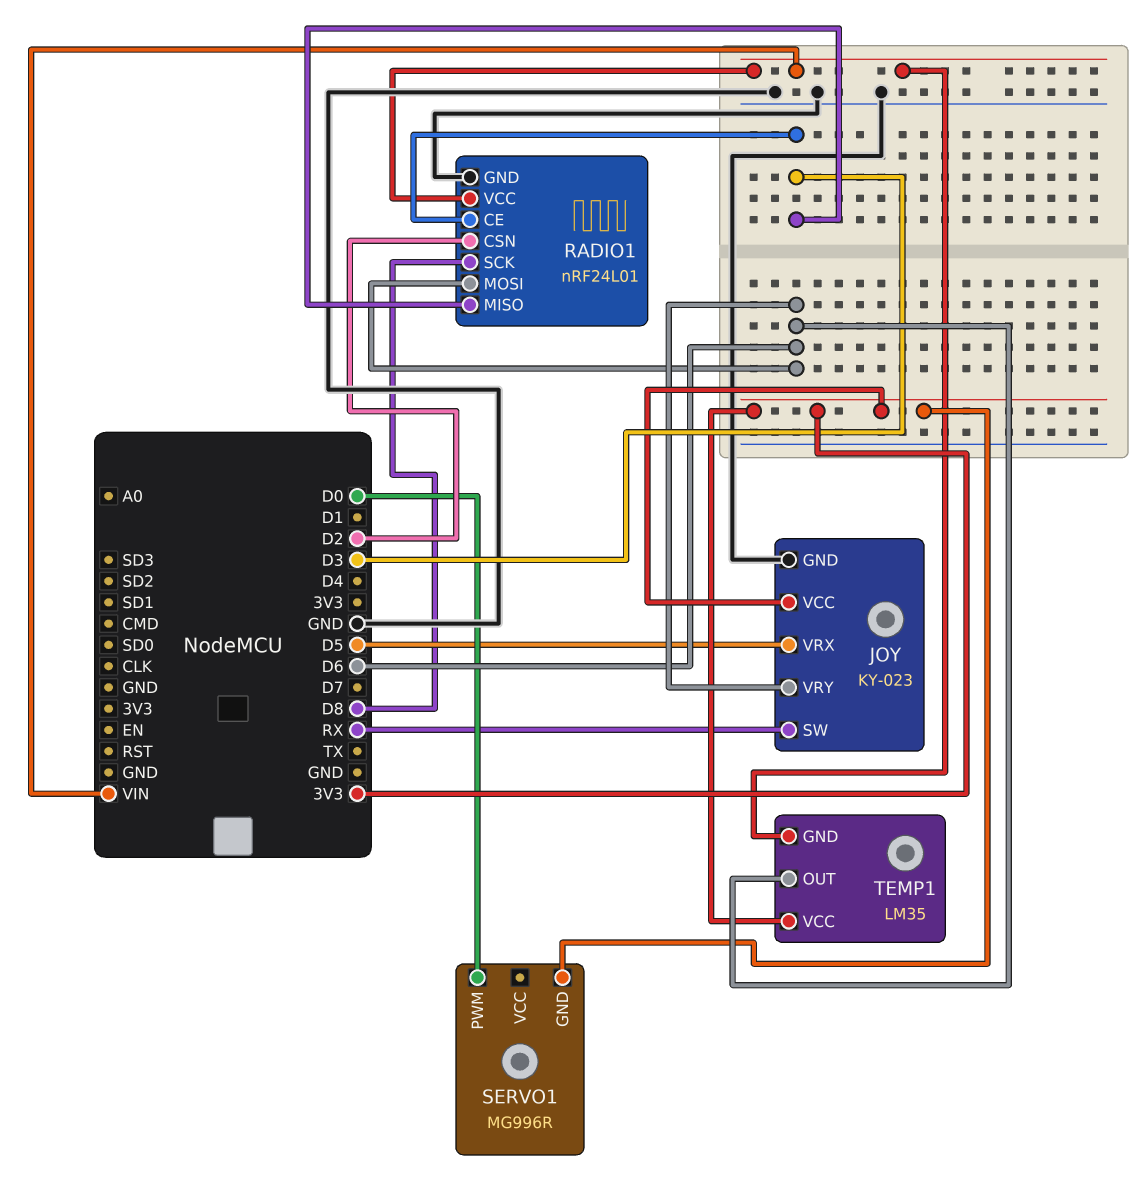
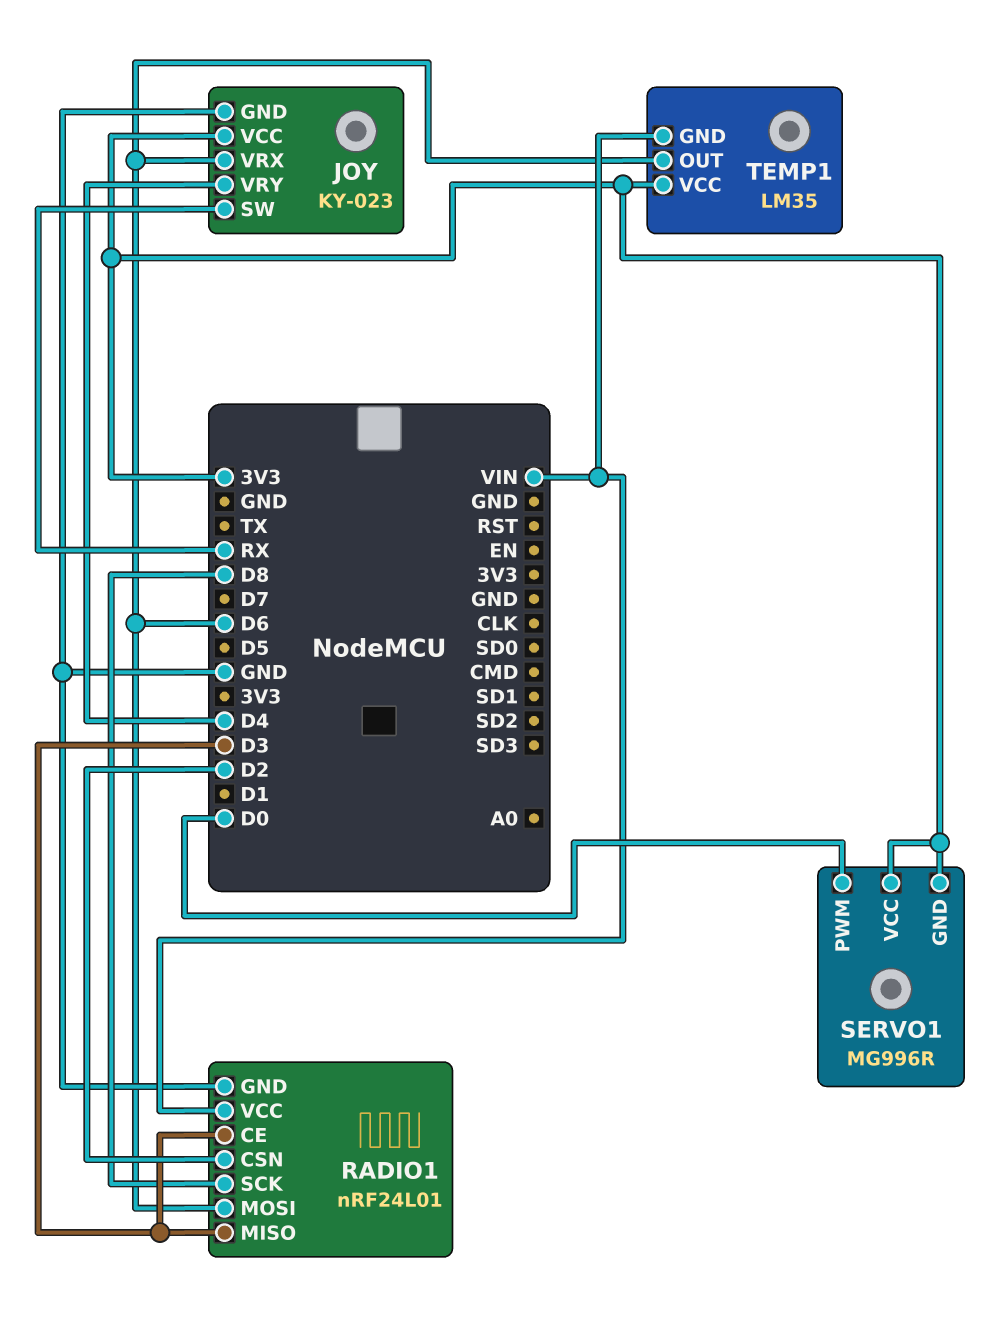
JOY pin VRX: D5 -> D6
JOY pin VRY: D6 -> D4
SERVO1 pin VCC: none -> 3V3

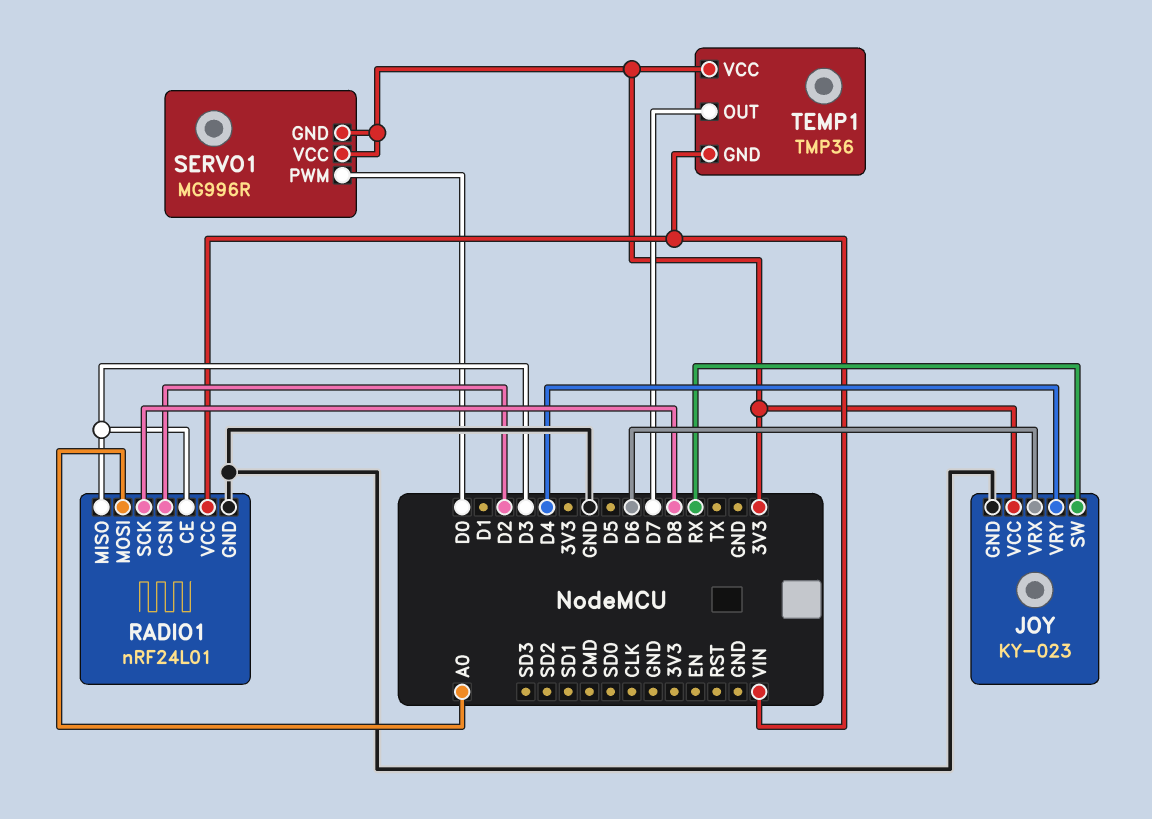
RADIO1 pin MOSI: D6 -> A0
TEMP1: LM35 -> TMP36
TEMP1 pin OUT: D6 -> D7

